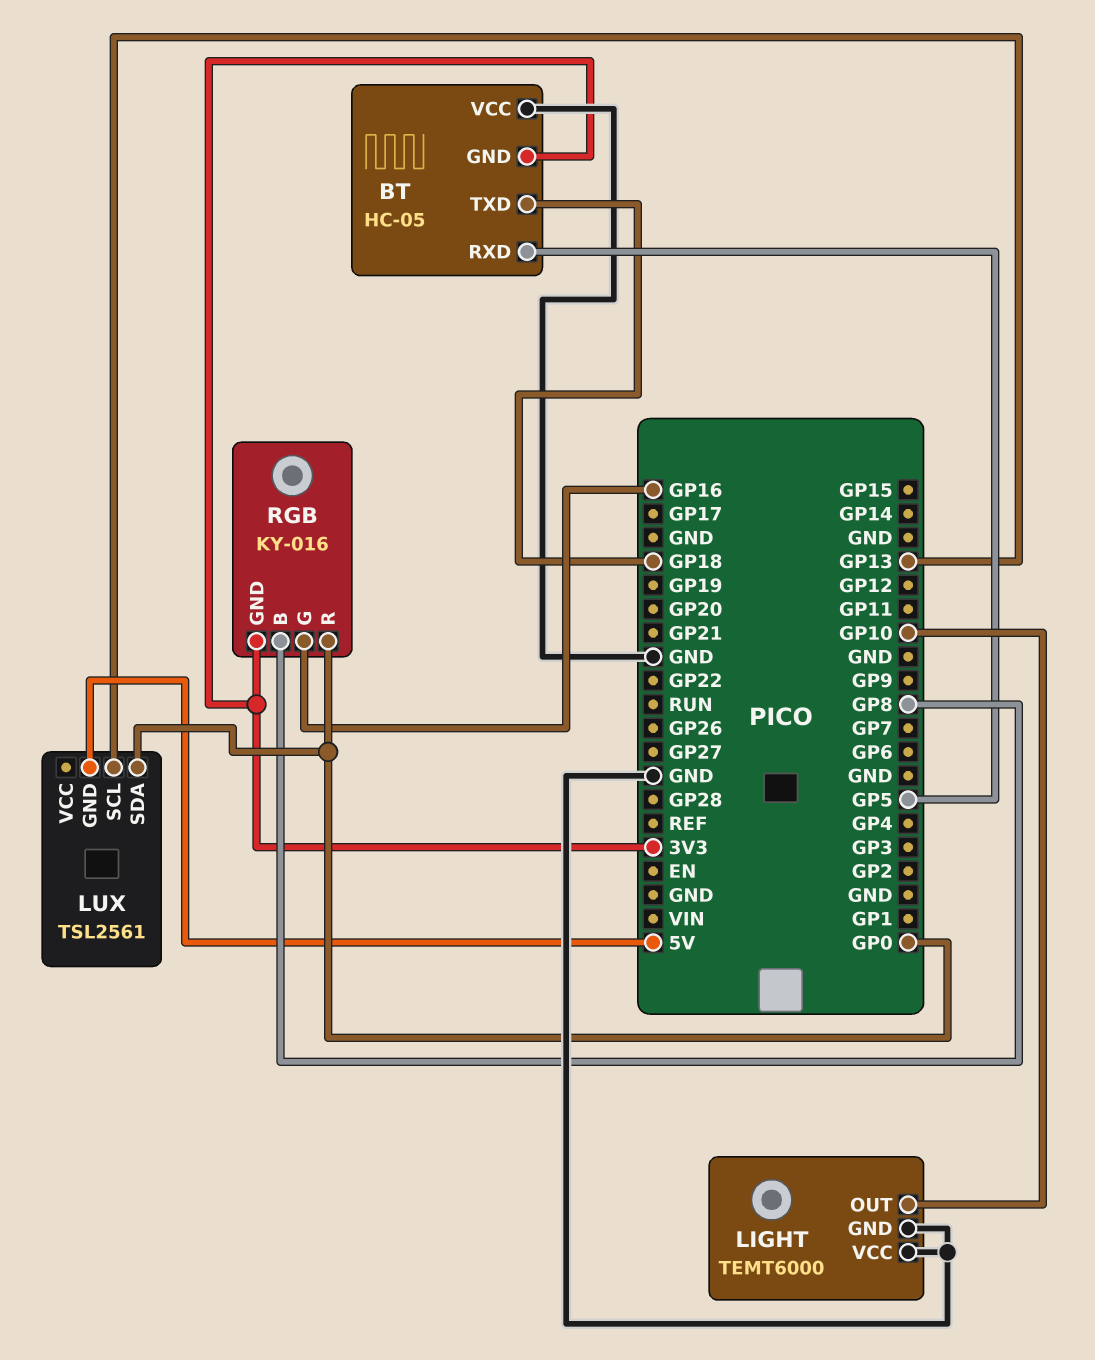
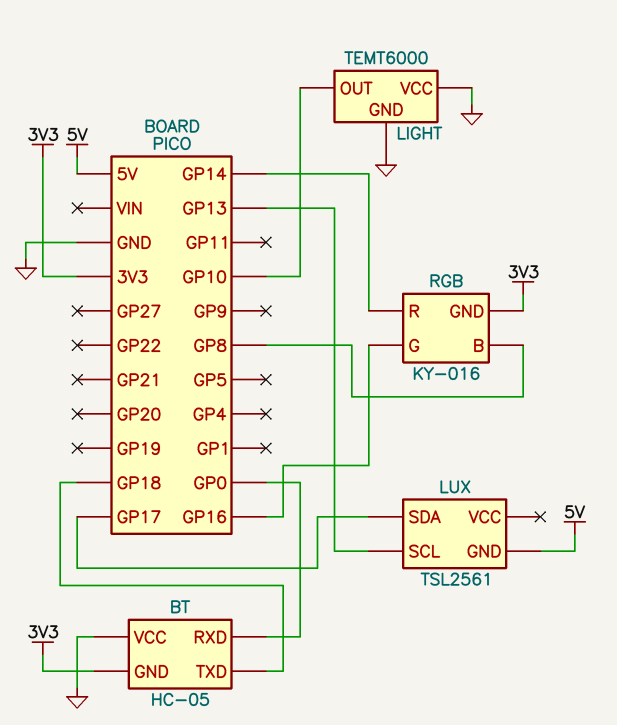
BT pin RXD: GP5 -> GP0
LUX pin SDA: GP0 -> GP17
RGB pin R: GP0 -> GP14

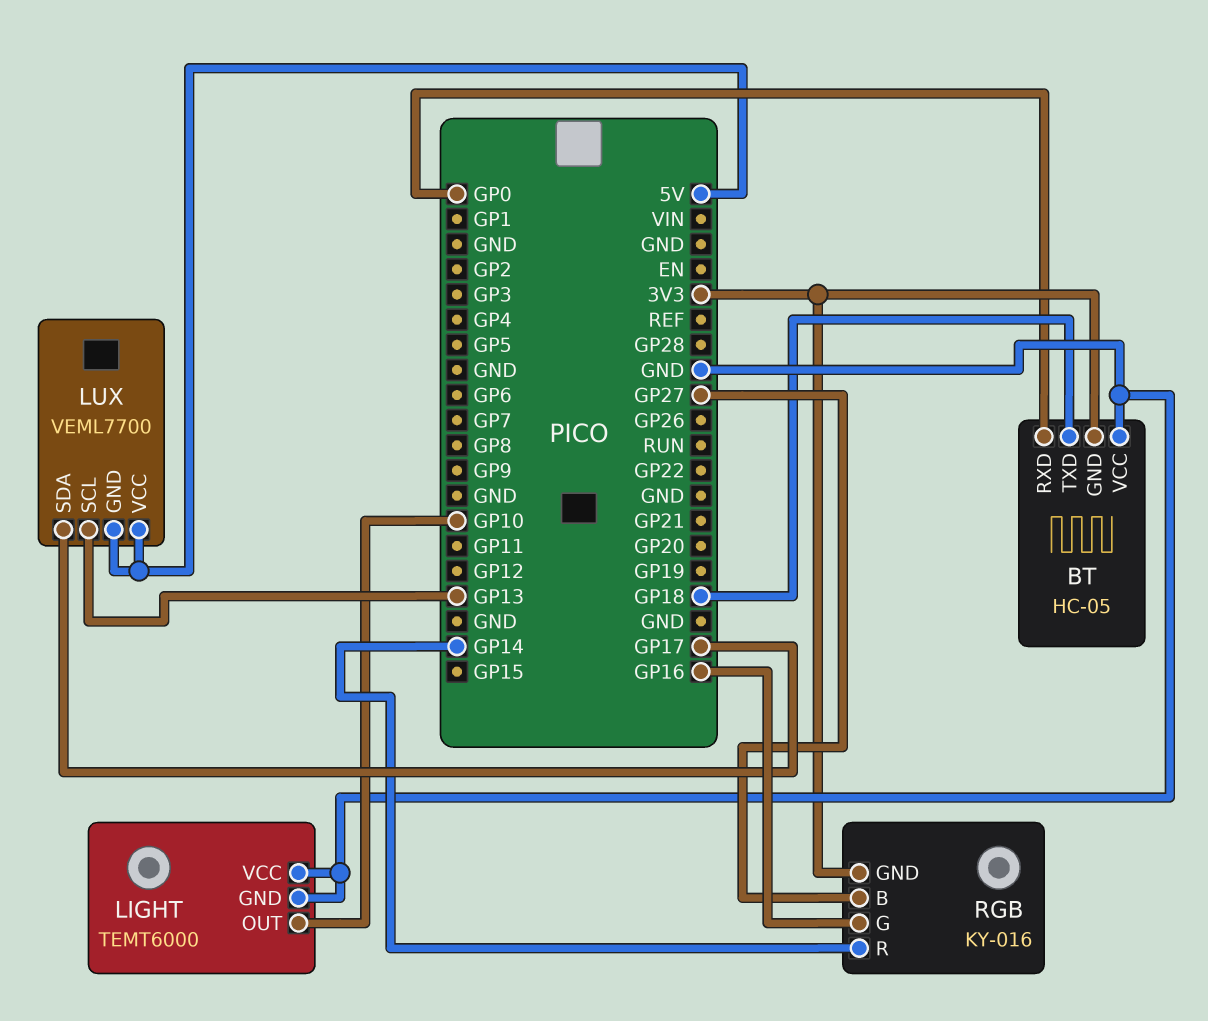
LUX: TSL2561 -> VEML7700
LUX pin VCC: none -> 5V
RGB pin B: GP8 -> GP27

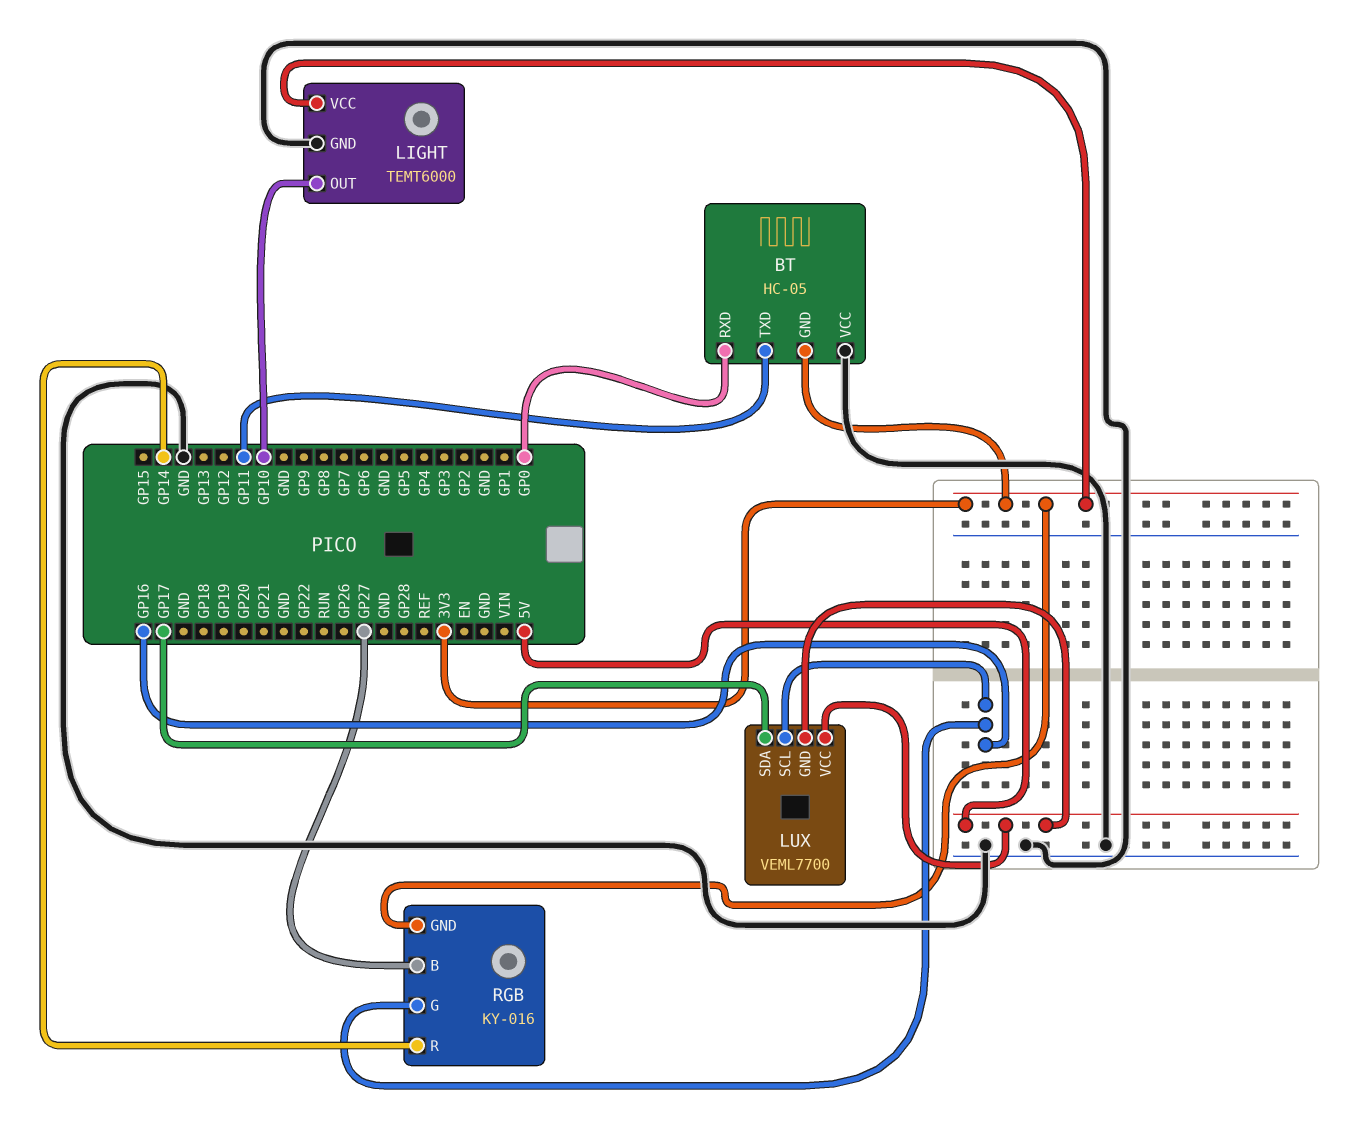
BT pin TXD: GP18 -> GP11
LIGHT pin VCC: GND -> 3V3
LUX pin SCL: GP13 -> GP16

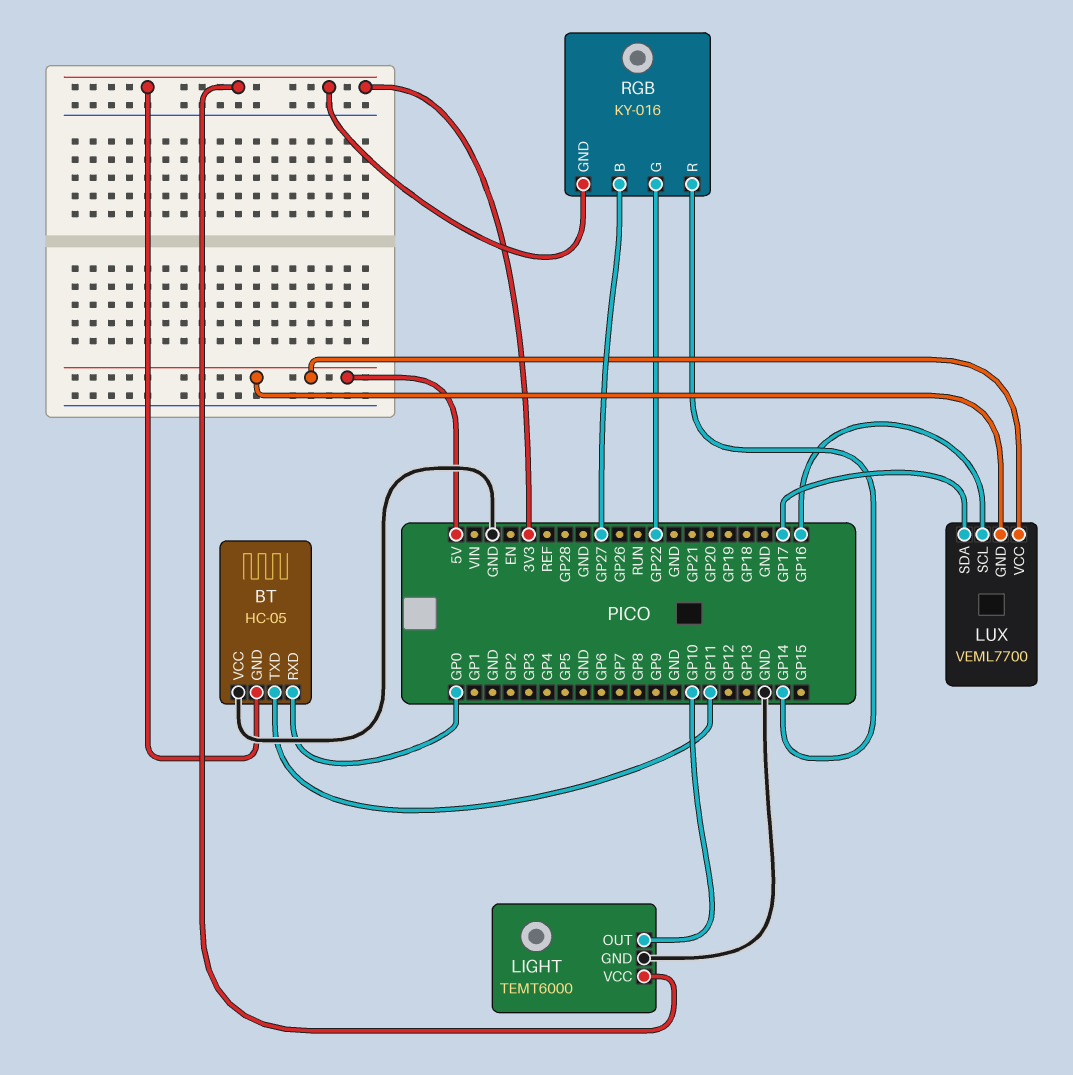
RGB pin G: GP16 -> GP22

